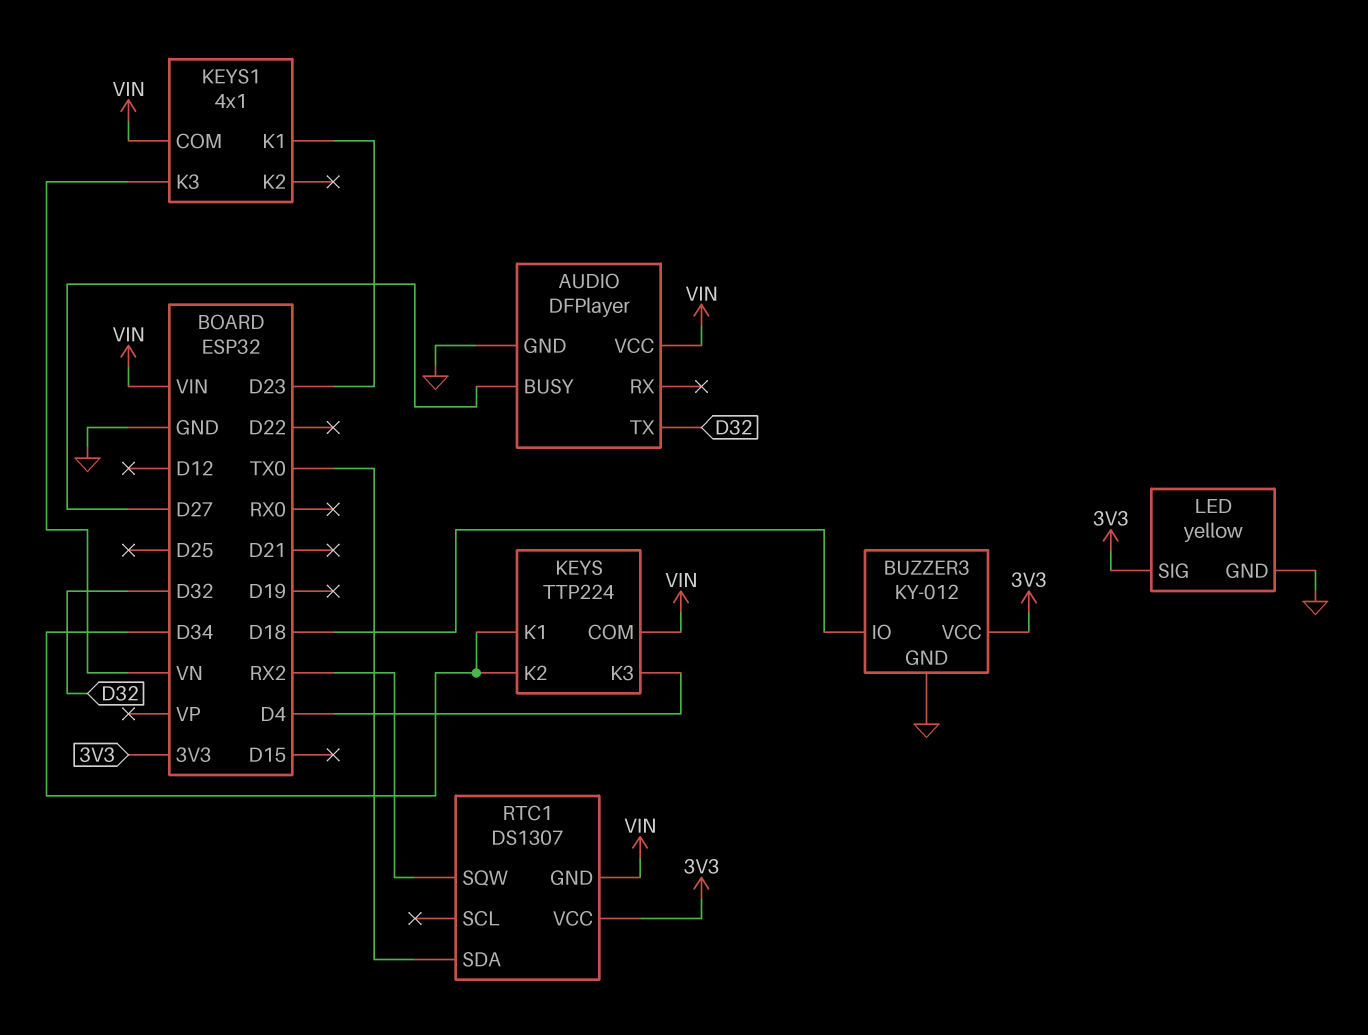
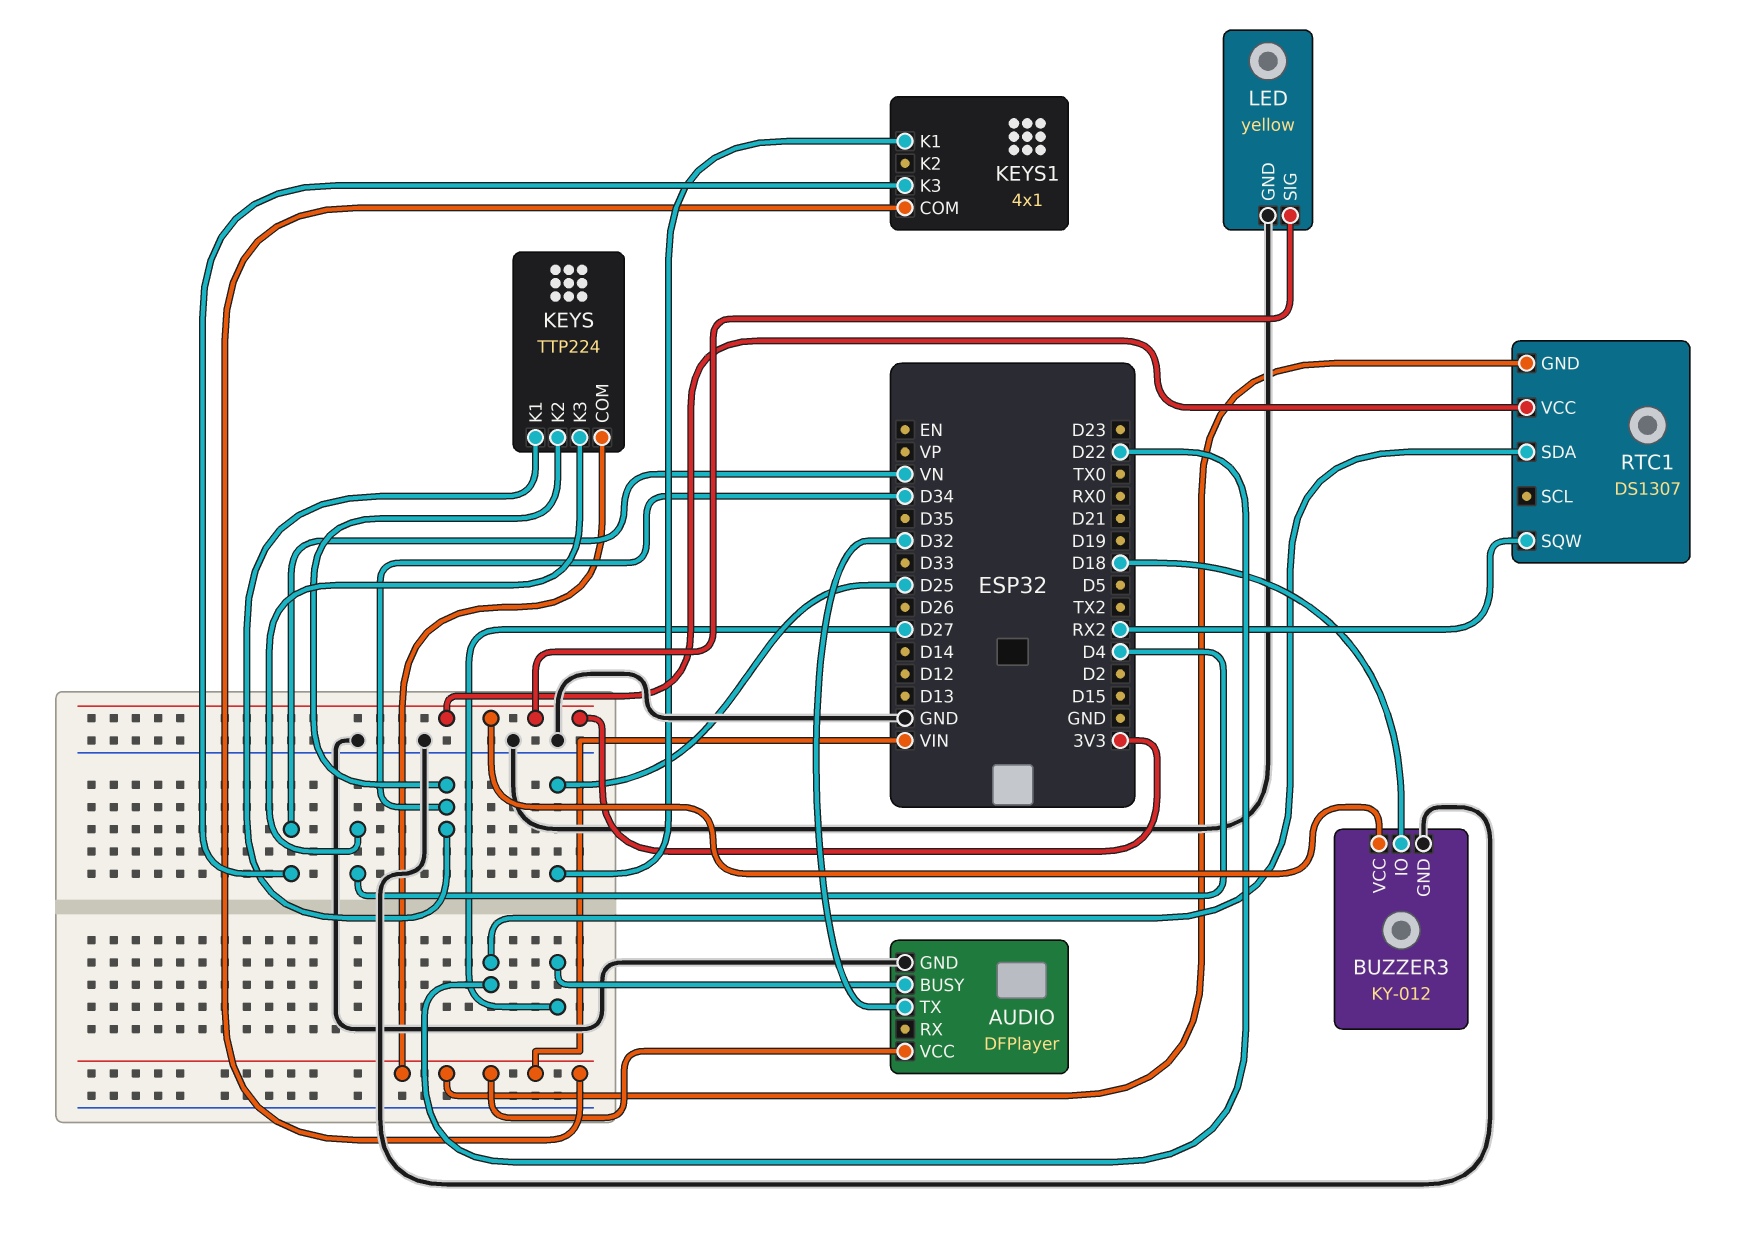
KEYS1 pin K1: D23 -> D25
RTC1 pin SDA: TX0 -> D22

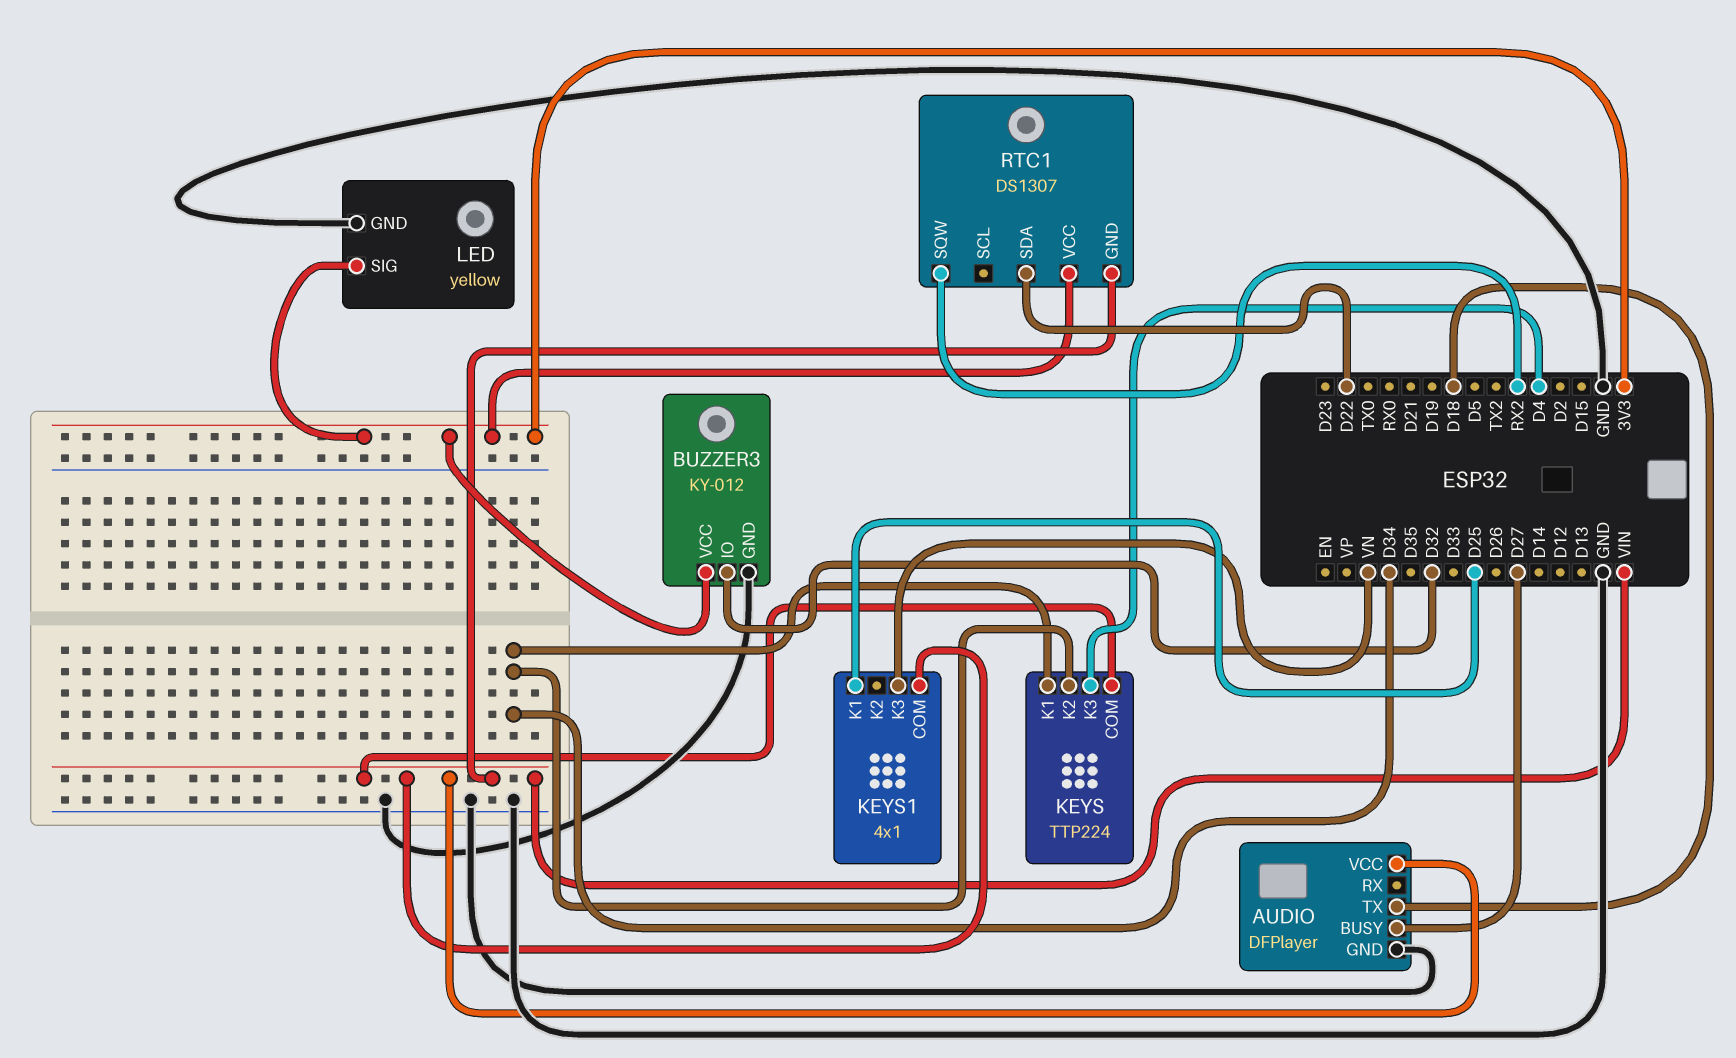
AUDIO pin TX: D32 -> D18
BUZZER3 pin IO: D18 -> D32

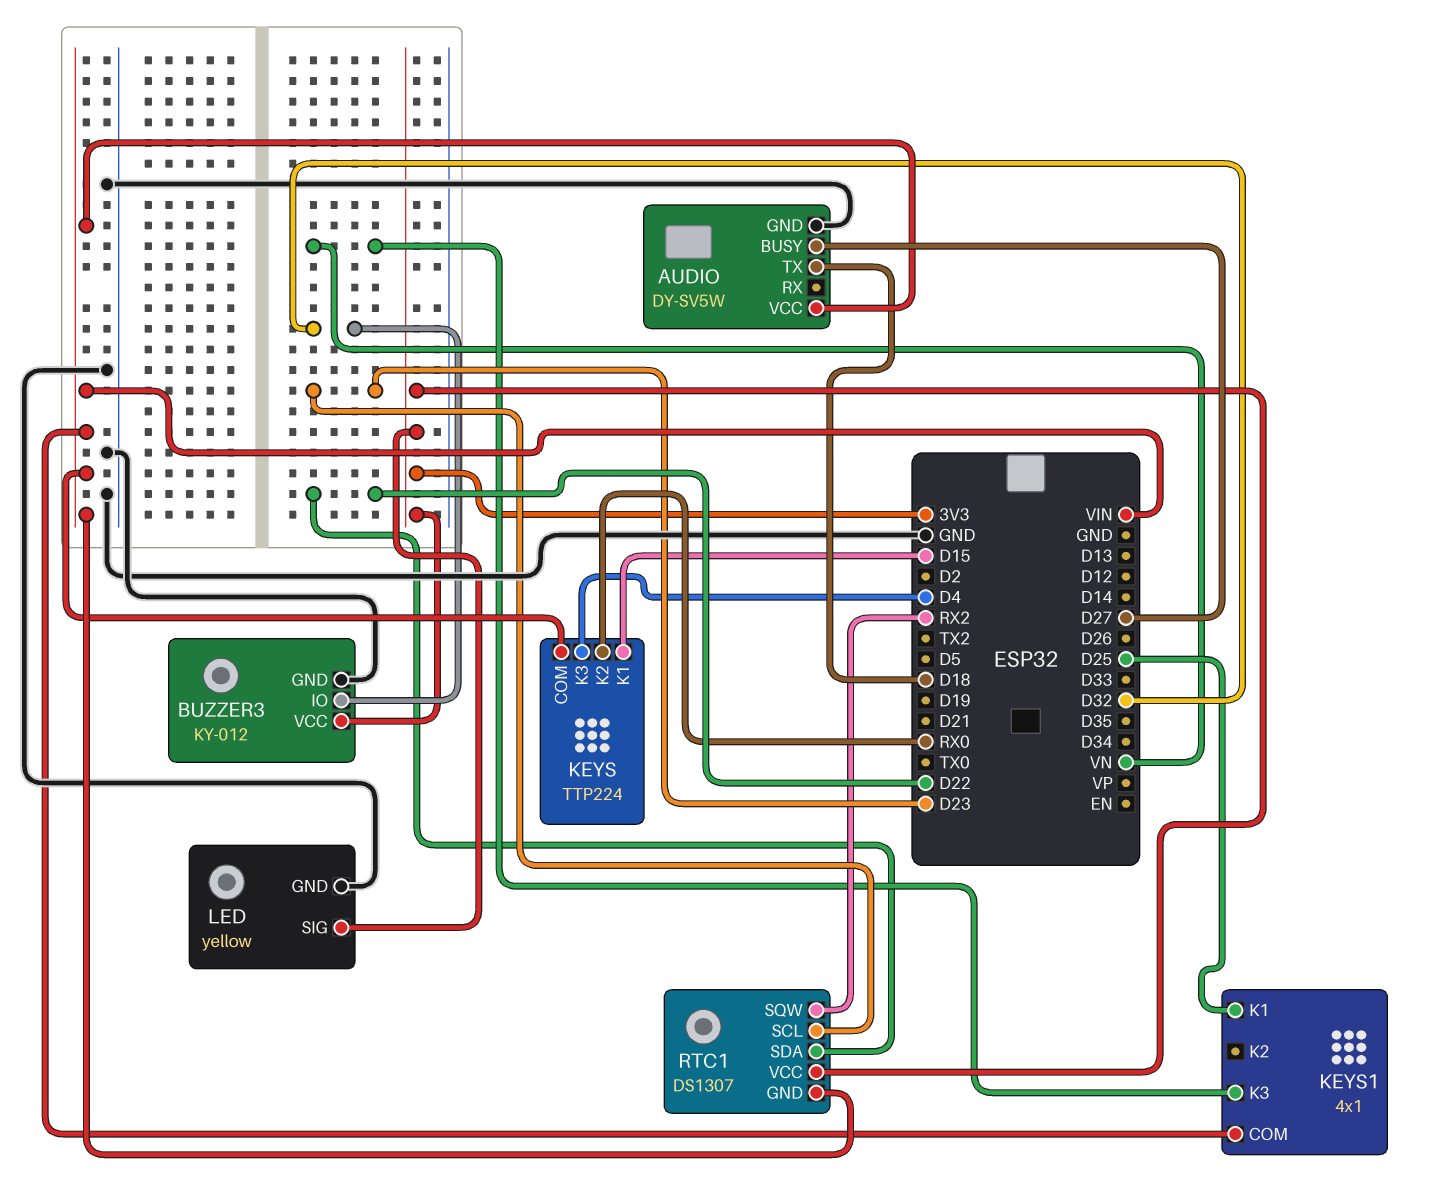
AUDIO: DFPlayer -> DY-SV5W
KEYS pin K1: D34 -> D15
KEYS pin K2: D34 -> RX0
RTC1 pin SCL: none -> D23

